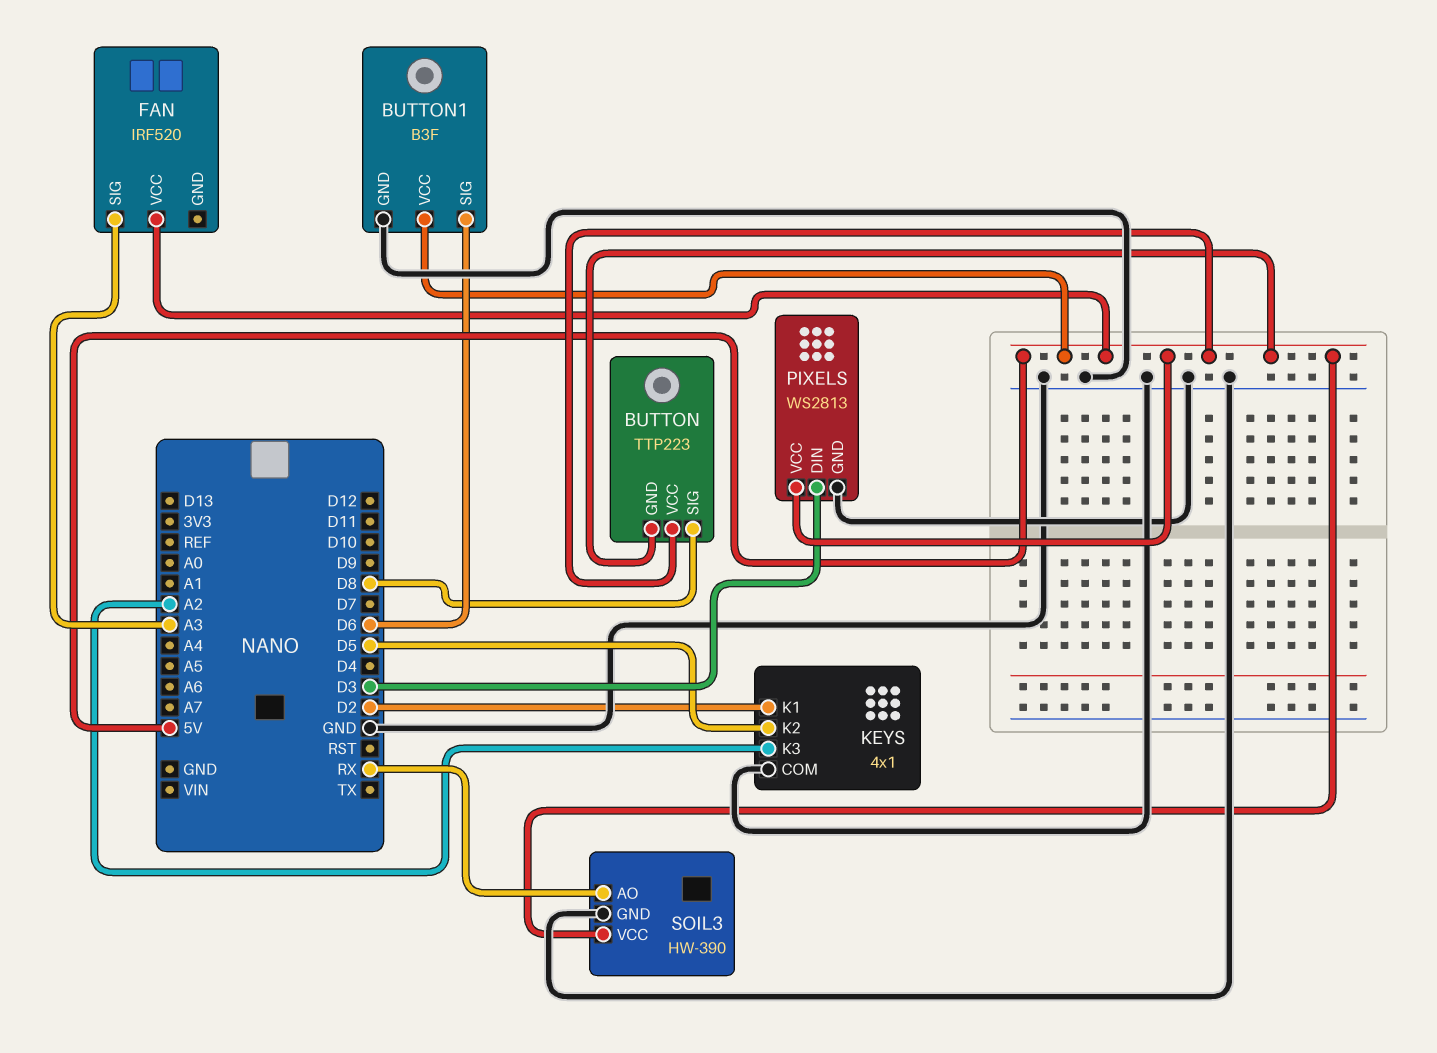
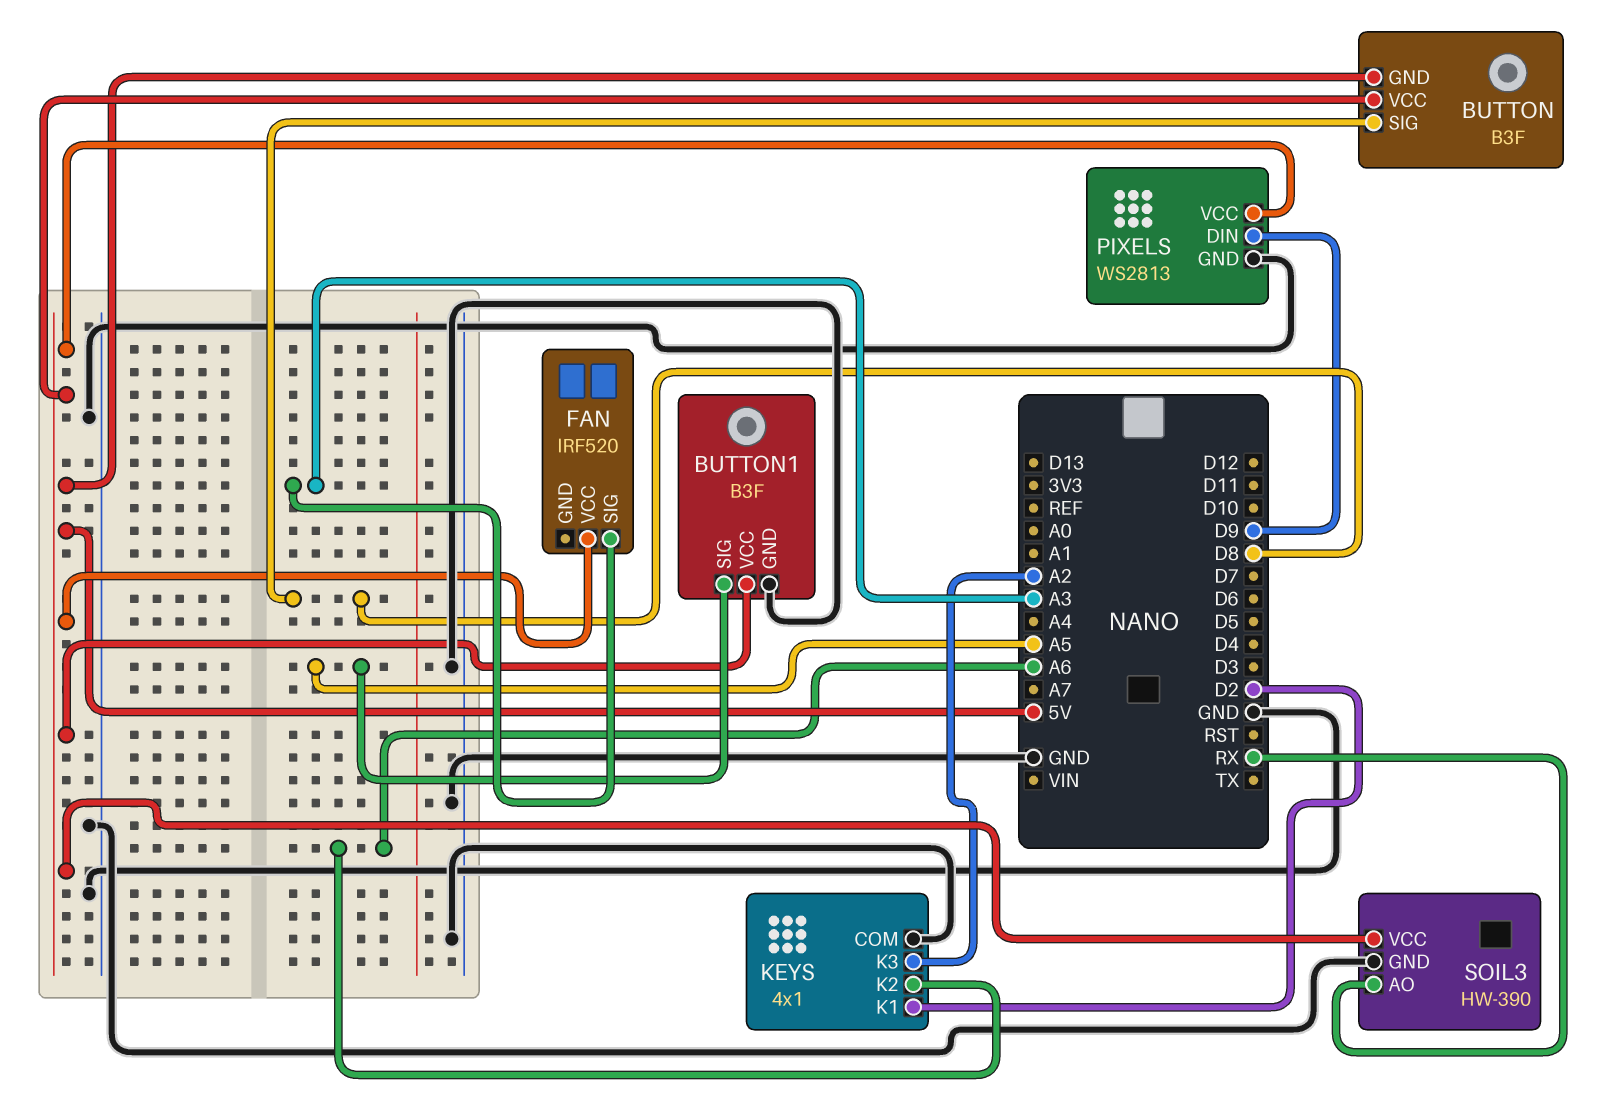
BUTTON: TTP223 -> B3F
BUTTON1 pin SIG: D6 -> A5
KEYS pin K2: D5 -> A6
PIXELS pin DIN: D3 -> D9

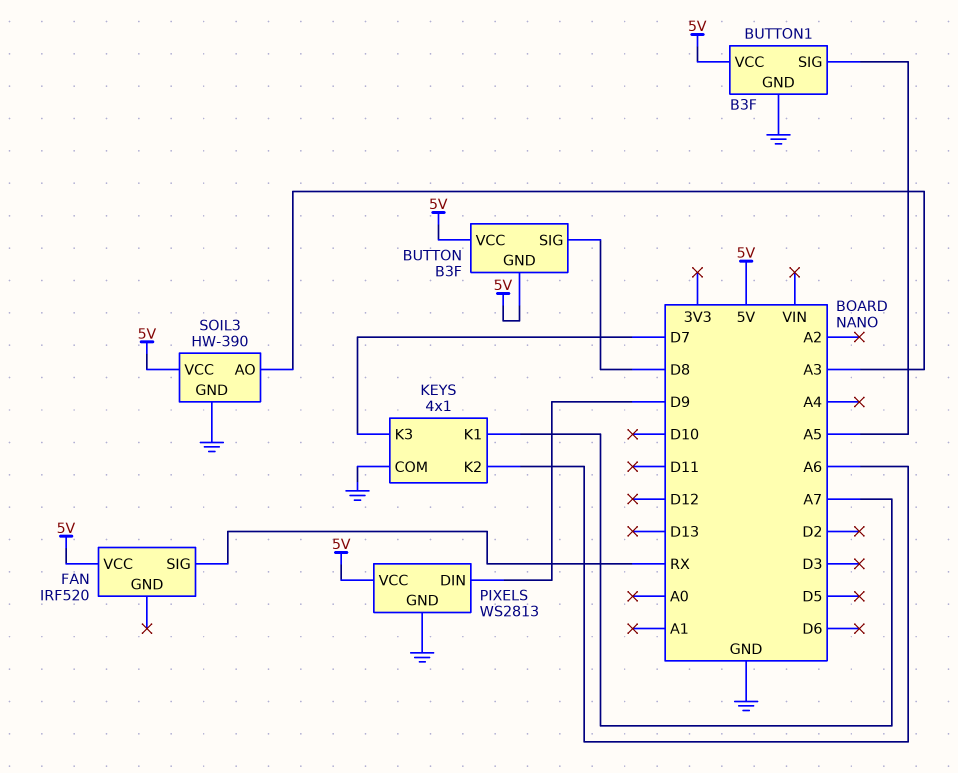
FAN pin SIG: A3 -> RX
KEYS pin K1: D2 -> A7
KEYS pin K3: A2 -> D7
SOIL3 pin AO: RX -> A3

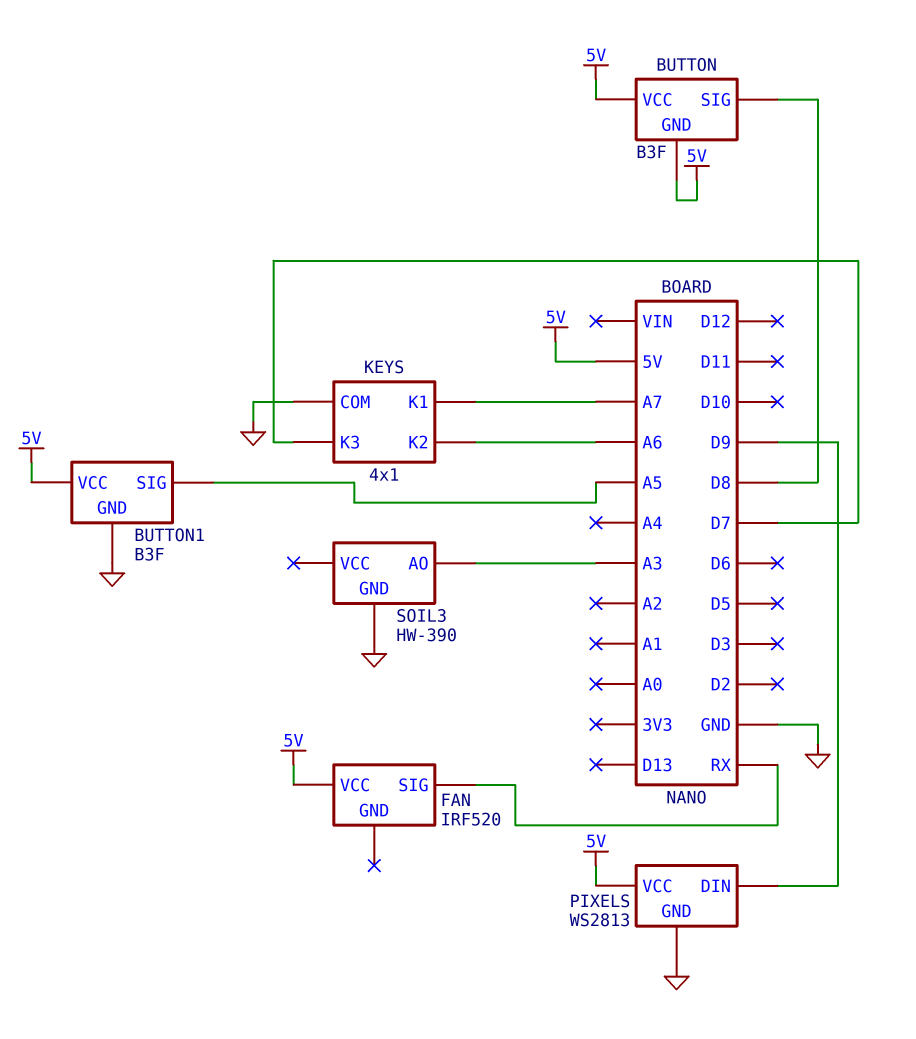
SOIL3 pin VCC: 5V -> none

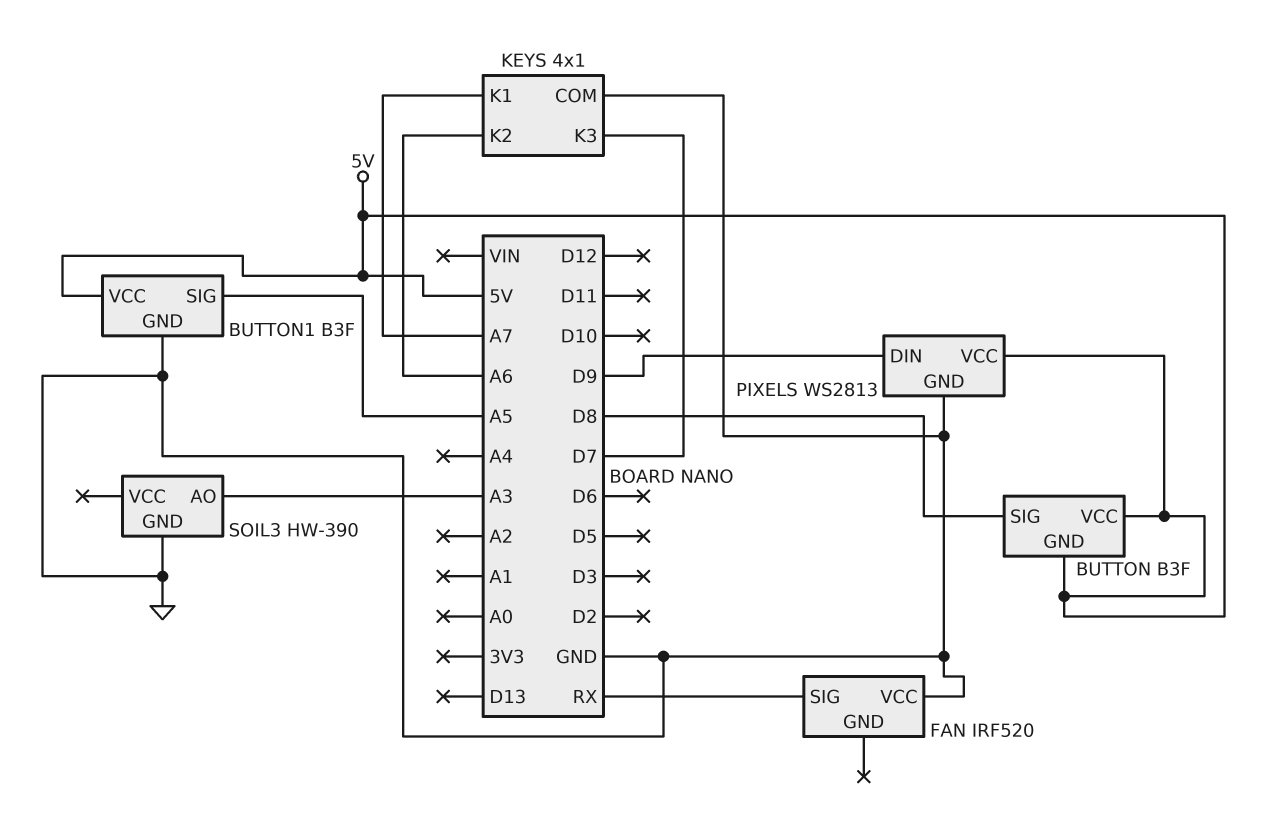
FAN pin VCC: 5V -> GND

